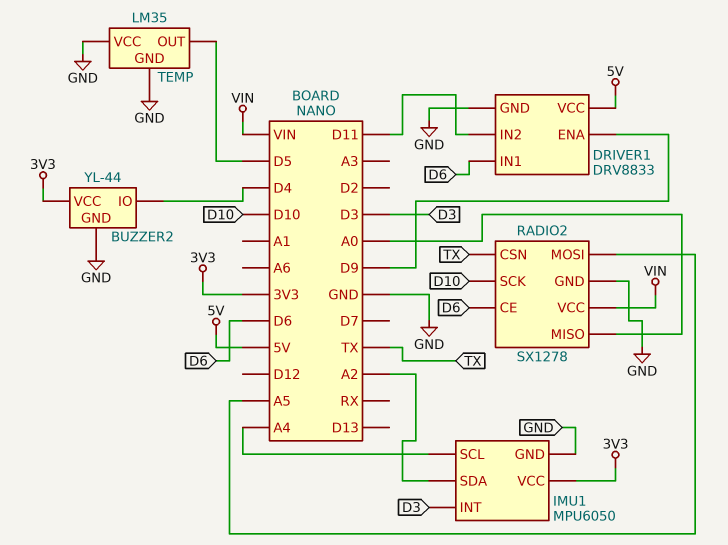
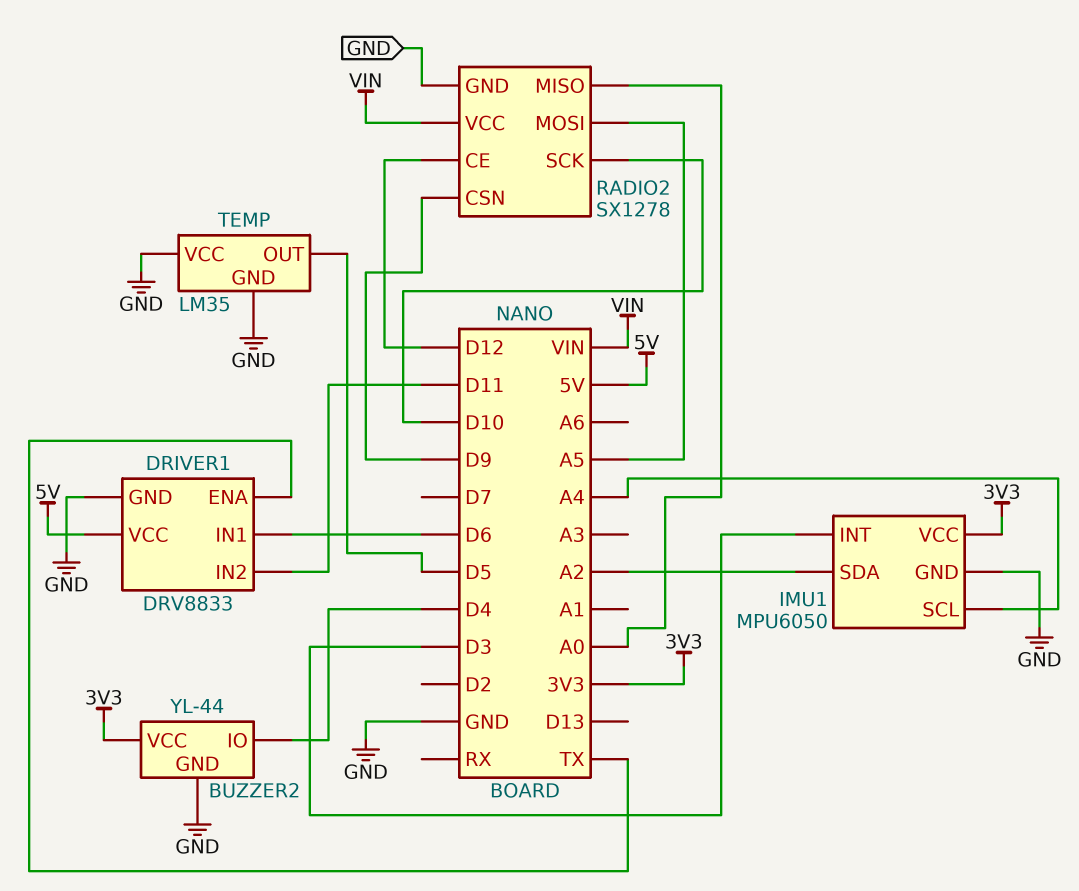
DRIVER1 pin ENA: D9 -> TX
RADIO2 pin CE: D6 -> D12
RADIO2 pin CSN: TX -> D9

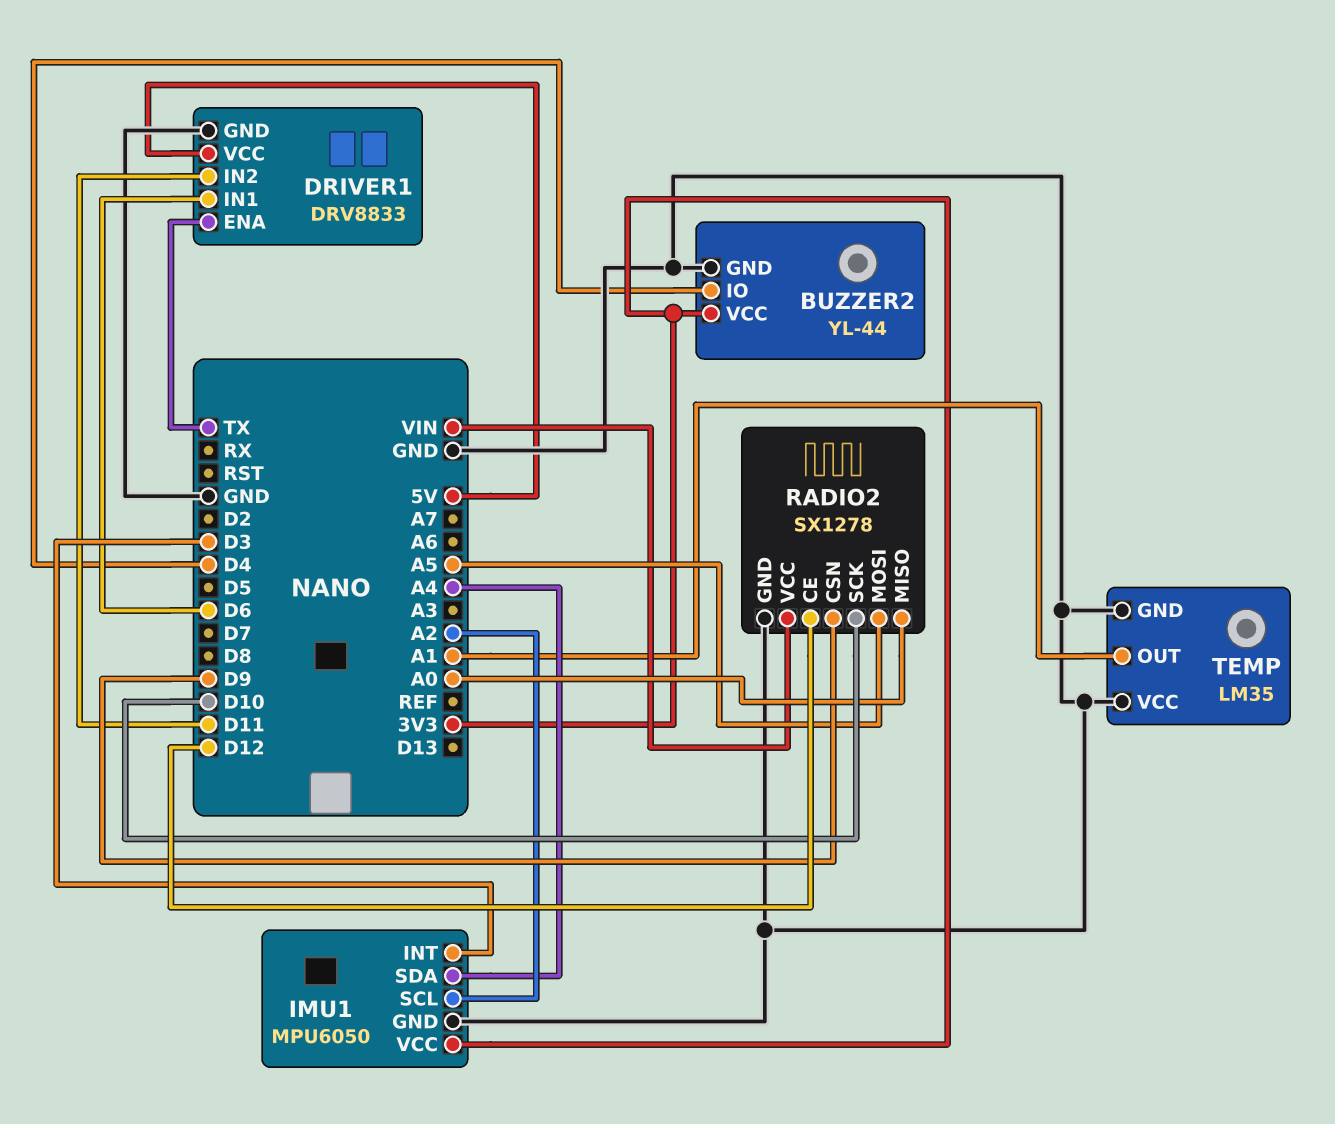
IMU1 pin SCL: A4 -> A2
IMU1 pin SDA: A2 -> A4
TEMP pin OUT: D5 -> A1

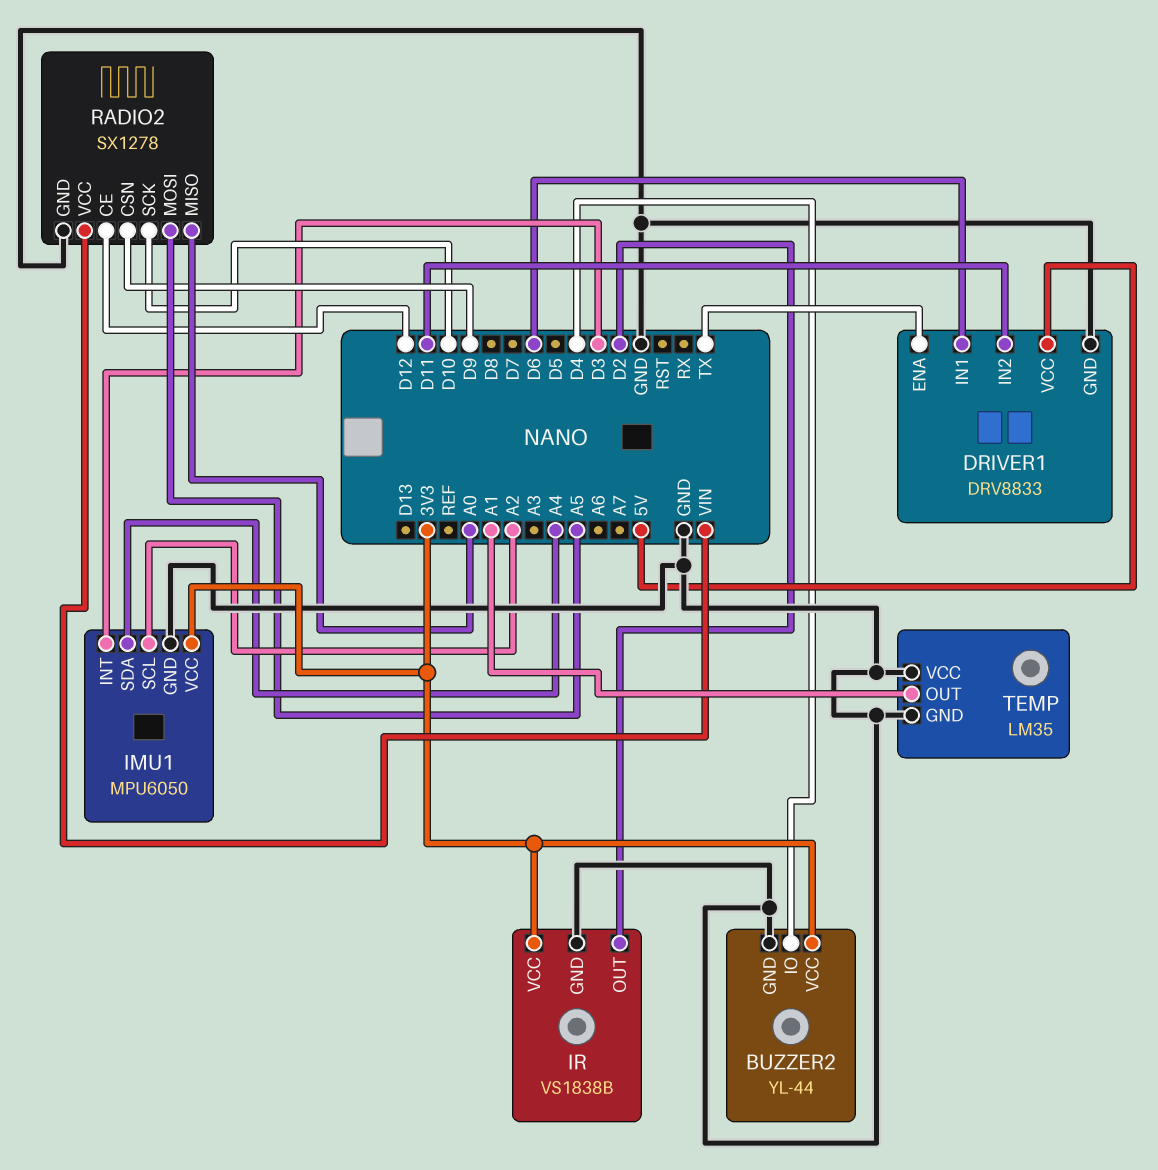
IR: none -> VS1838B
IR pin GND: none -> GND
IR pin OUT: none -> D2
IR pin VCC: none -> 3V3

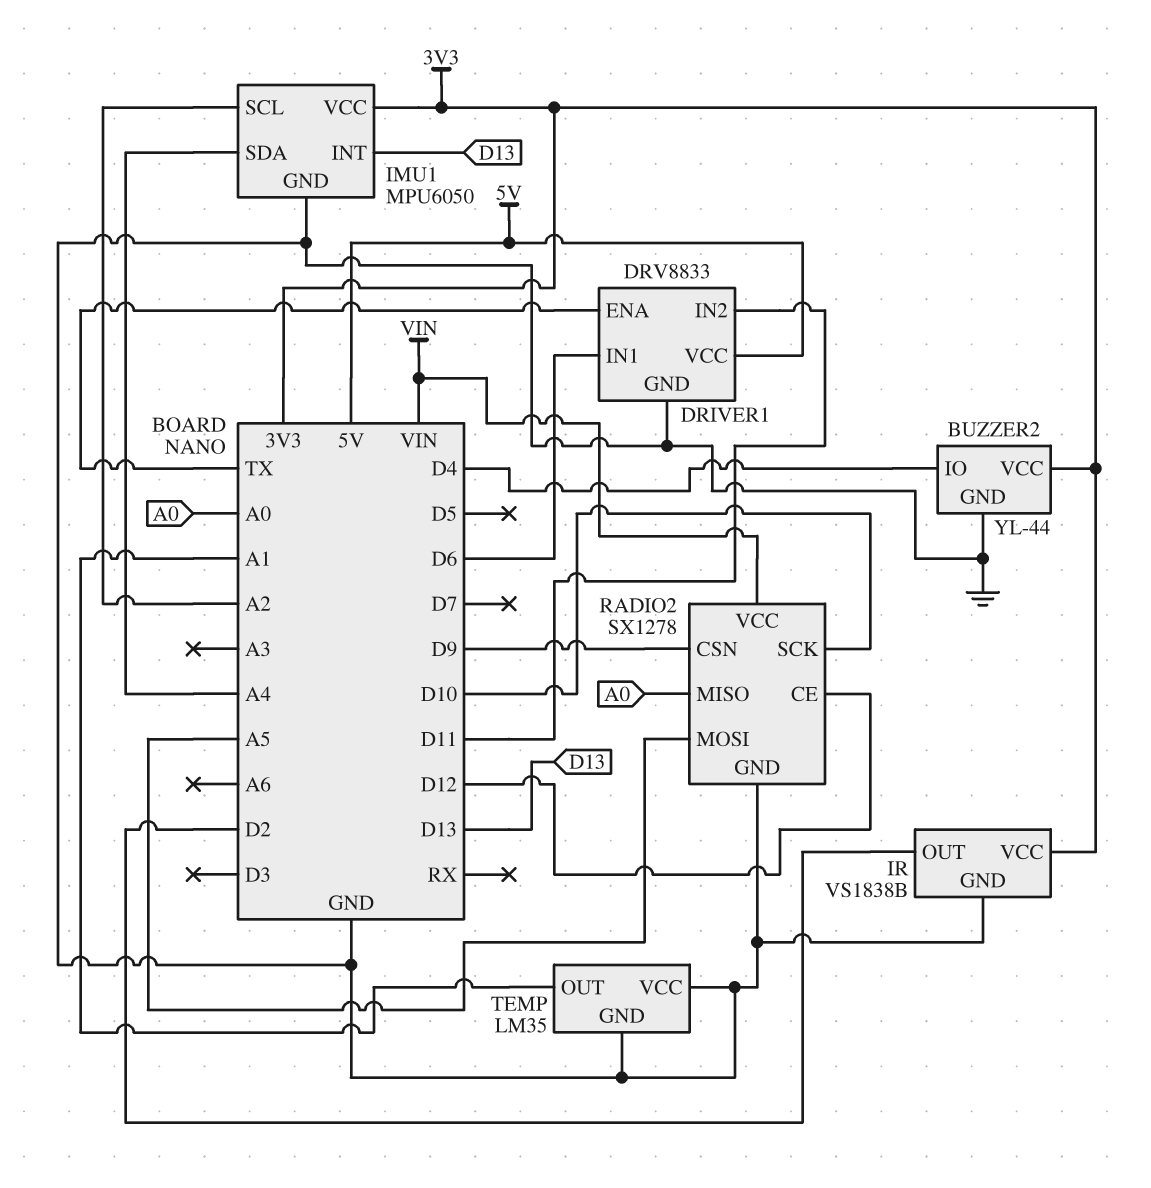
IMU1 pin INT: D3 -> D13

